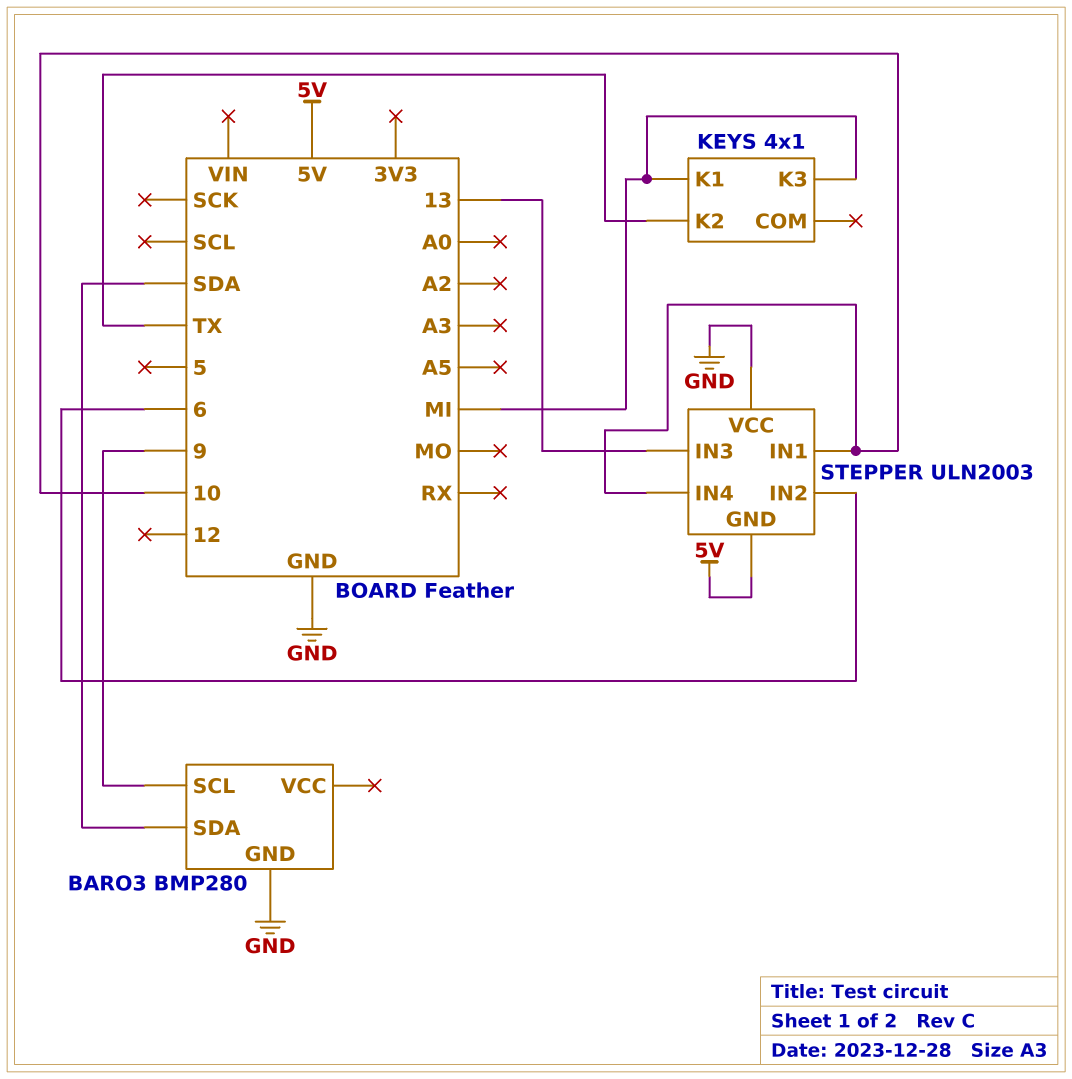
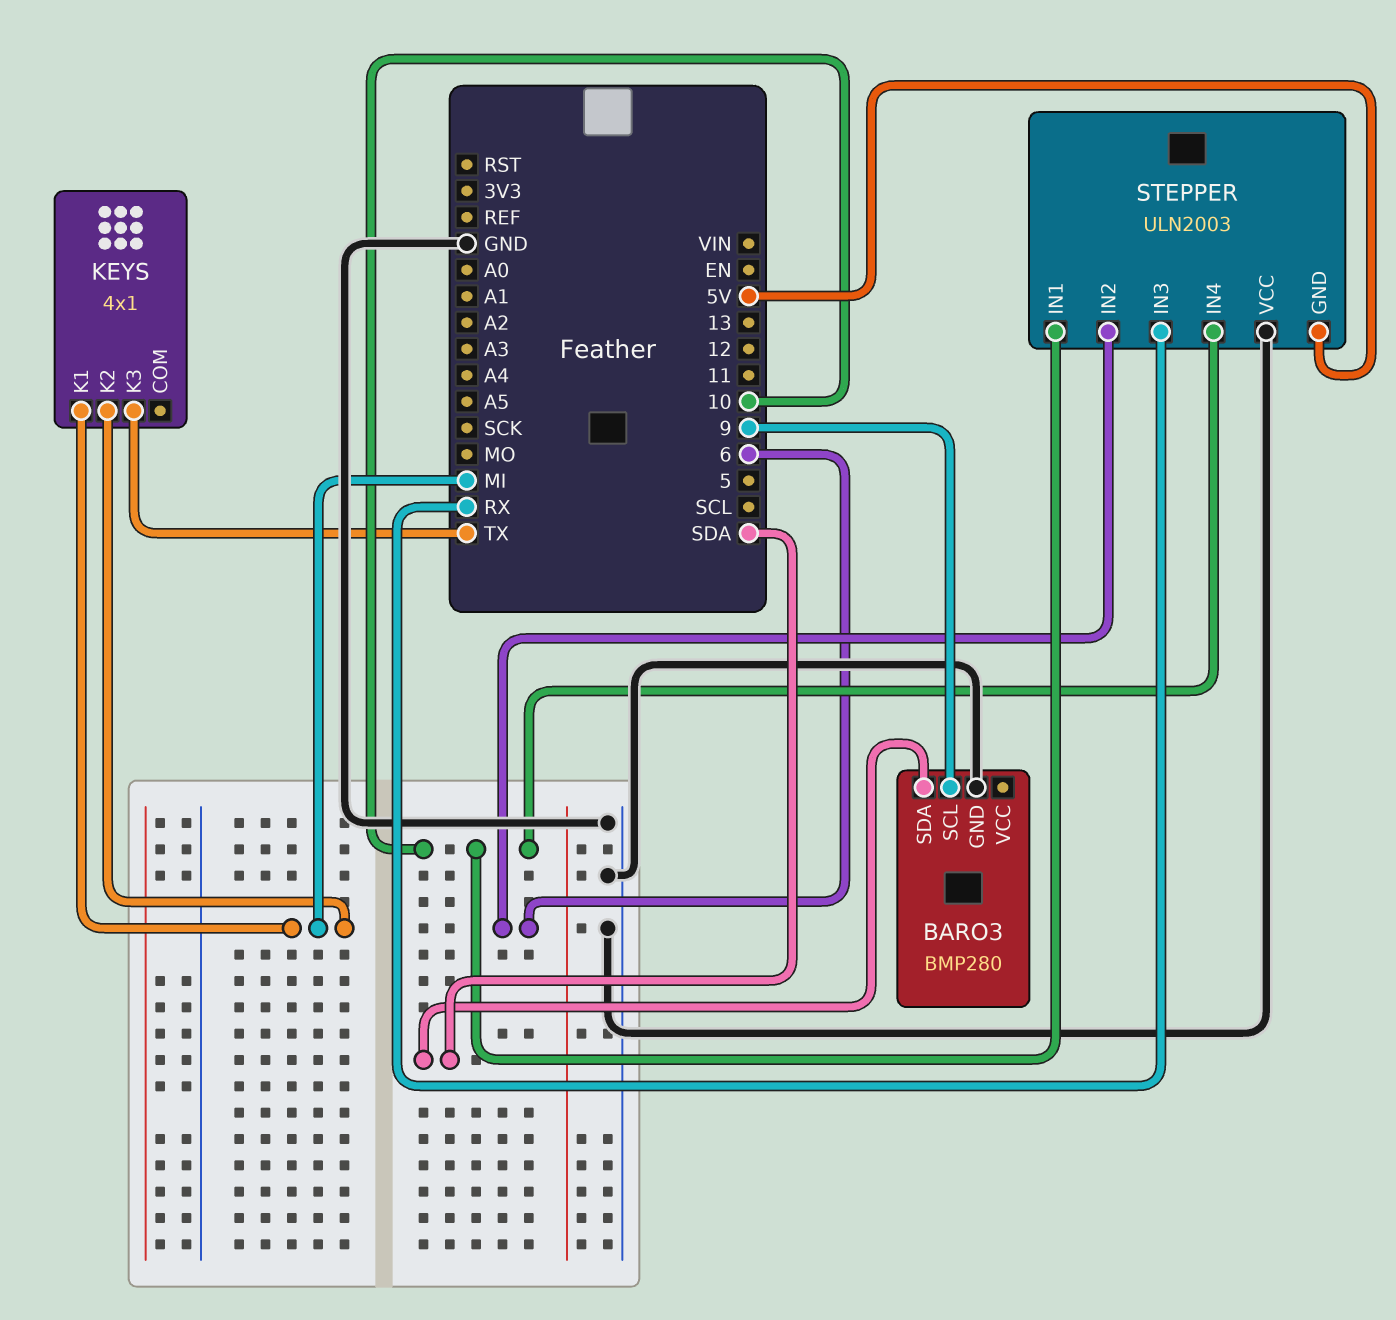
KEYS pin K2: TX -> MI
KEYS pin K3: MI -> TX
STEPPER pin IN3: 13 -> RX

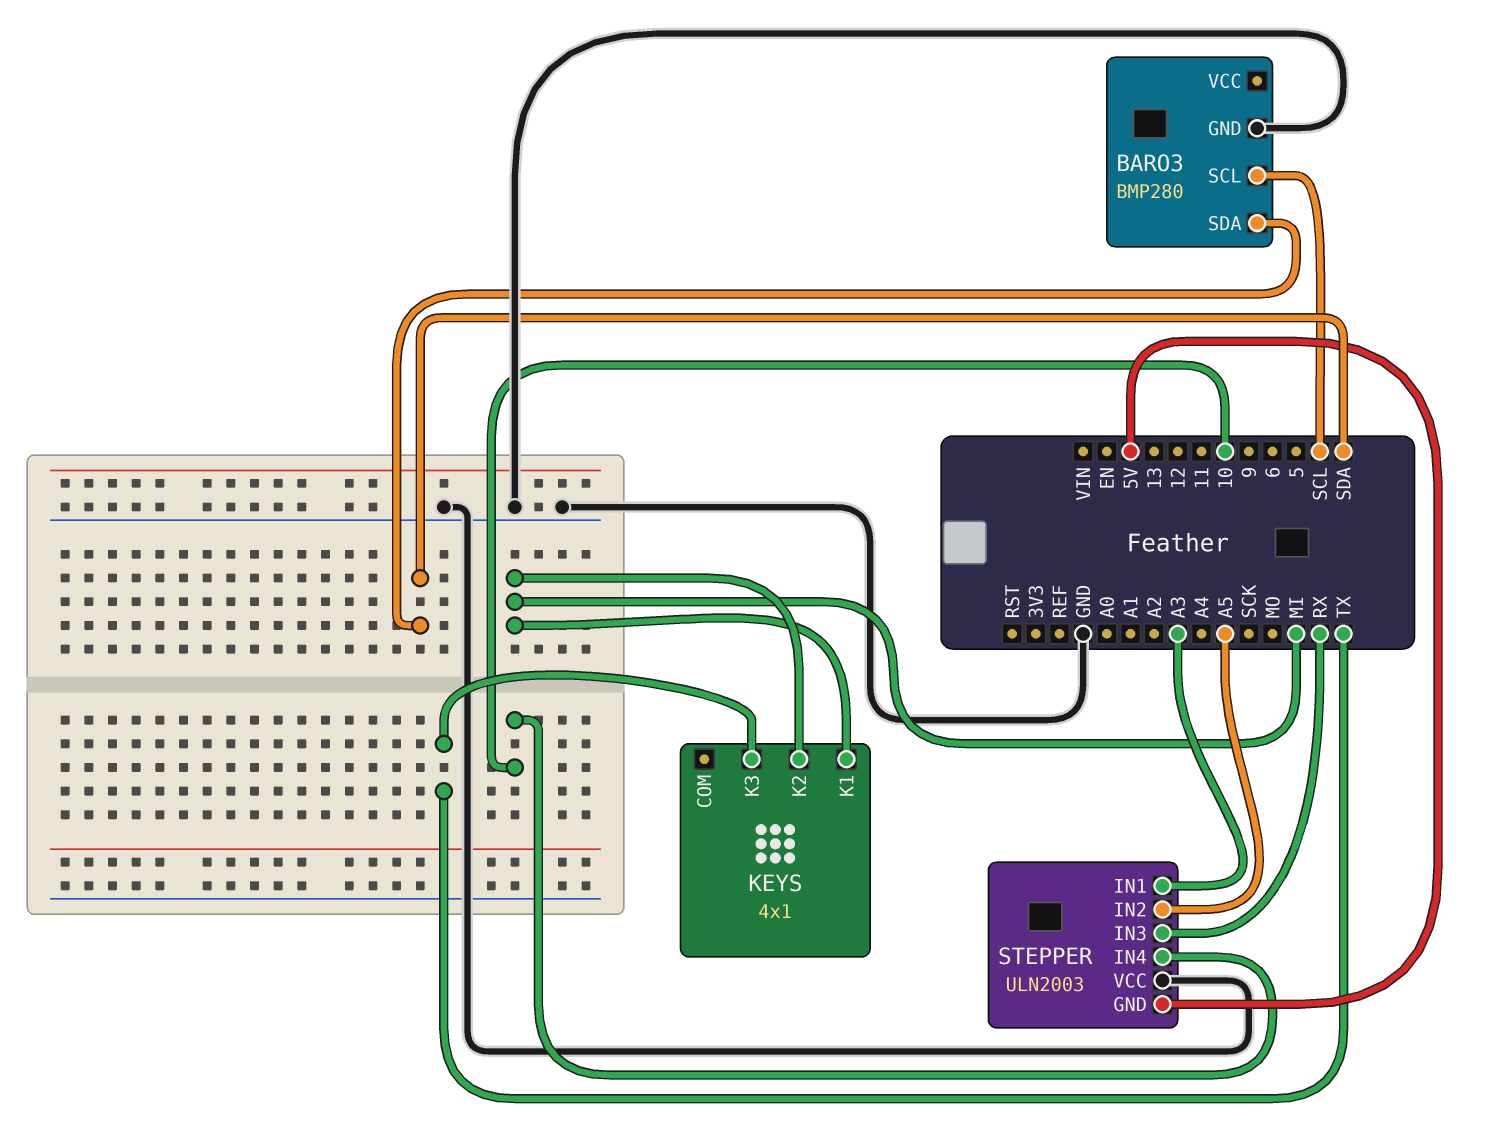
BARO3 pin SCL: 9 -> SCL
STEPPER pin IN1: 10 -> A3
STEPPER pin IN2: 6 -> A5

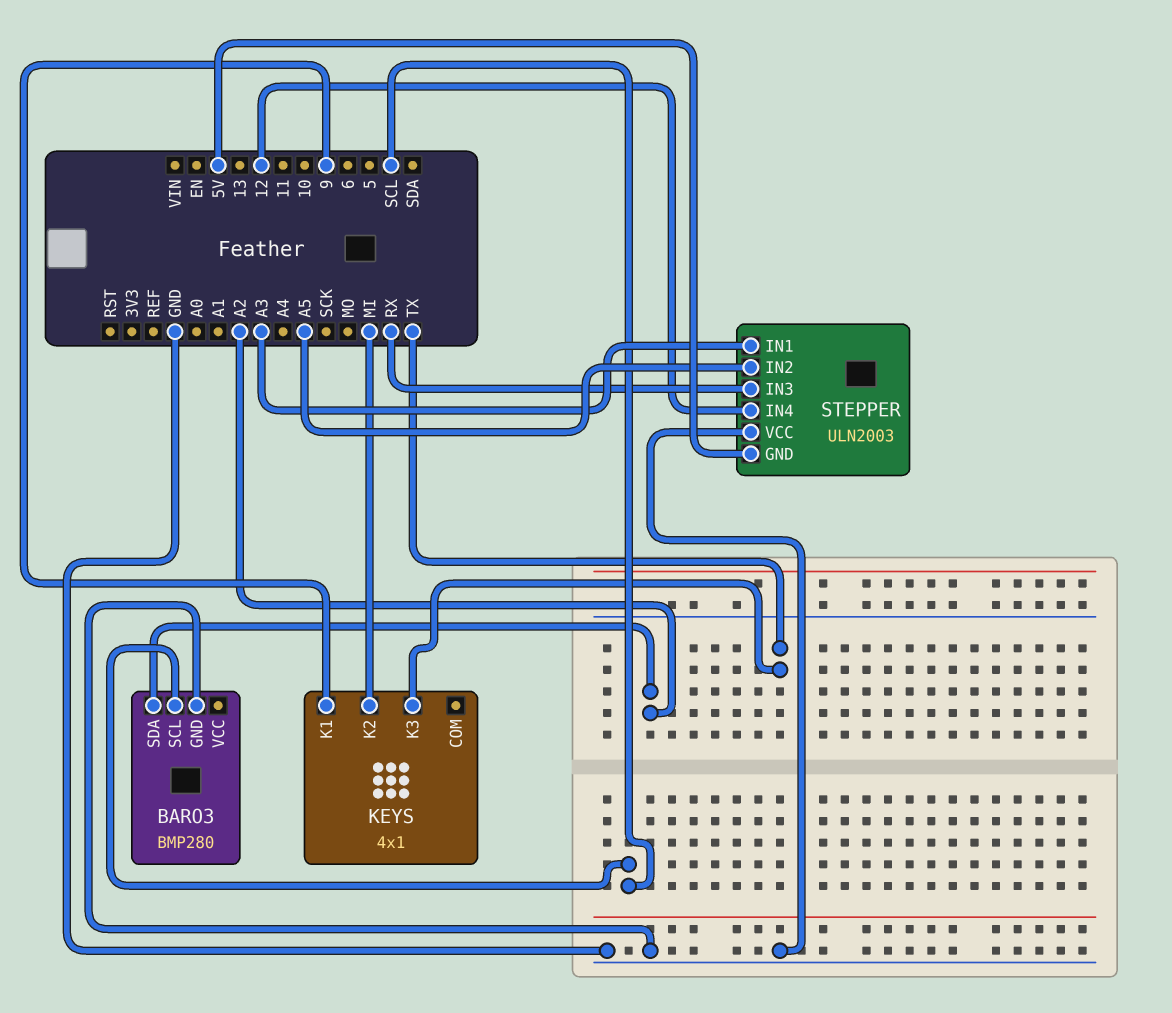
BARO3 pin SDA: SDA -> A2
KEYS pin K1: MI -> 9
STEPPER pin IN4: 10 -> 12

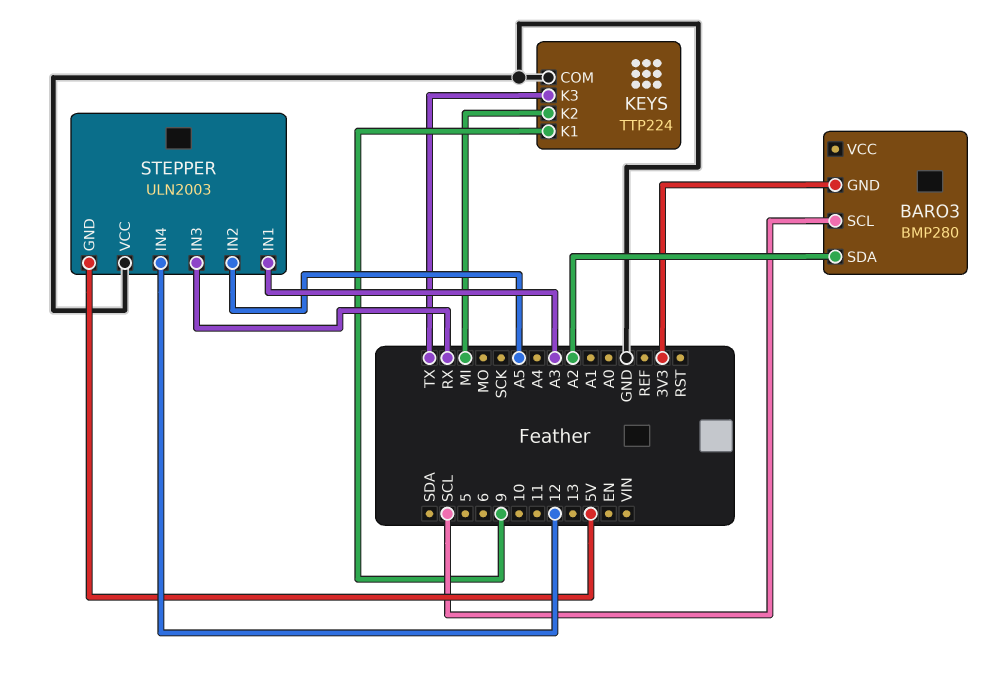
BARO3 pin GND: GND -> 3V3
KEYS: 4x1 -> TTP224
KEYS pin COM: none -> GND

